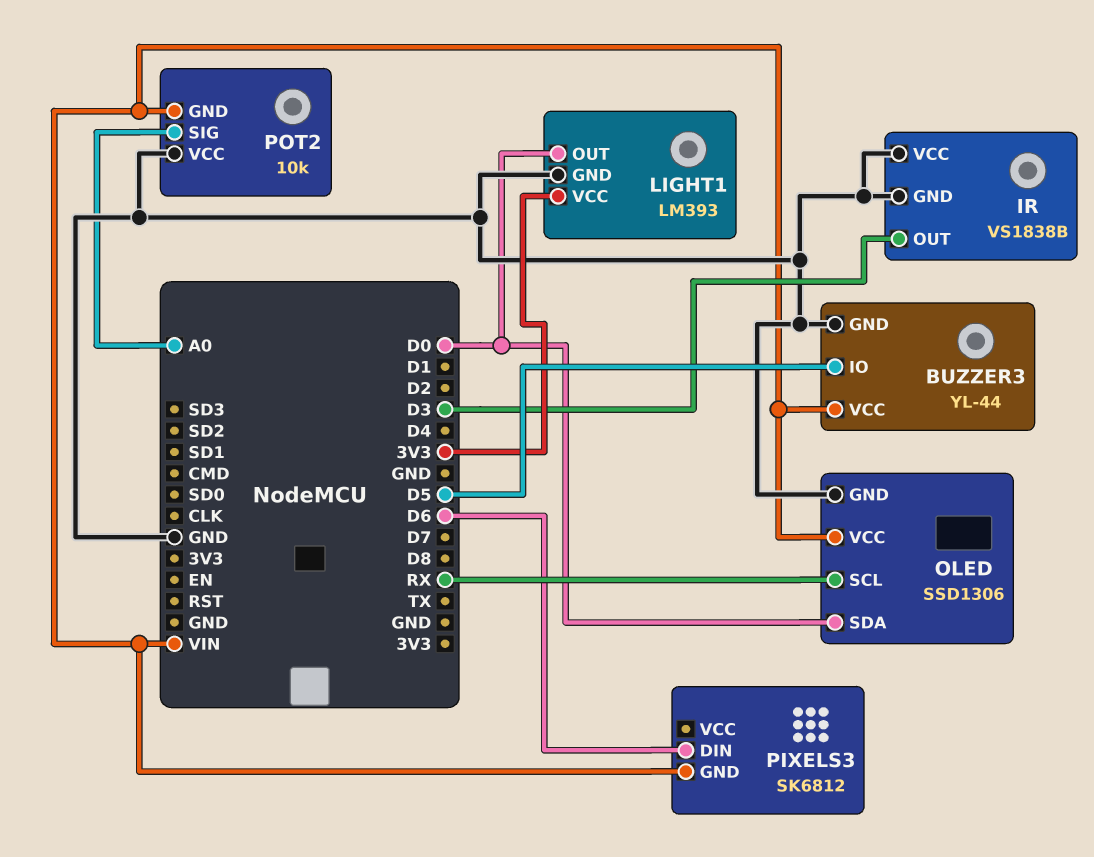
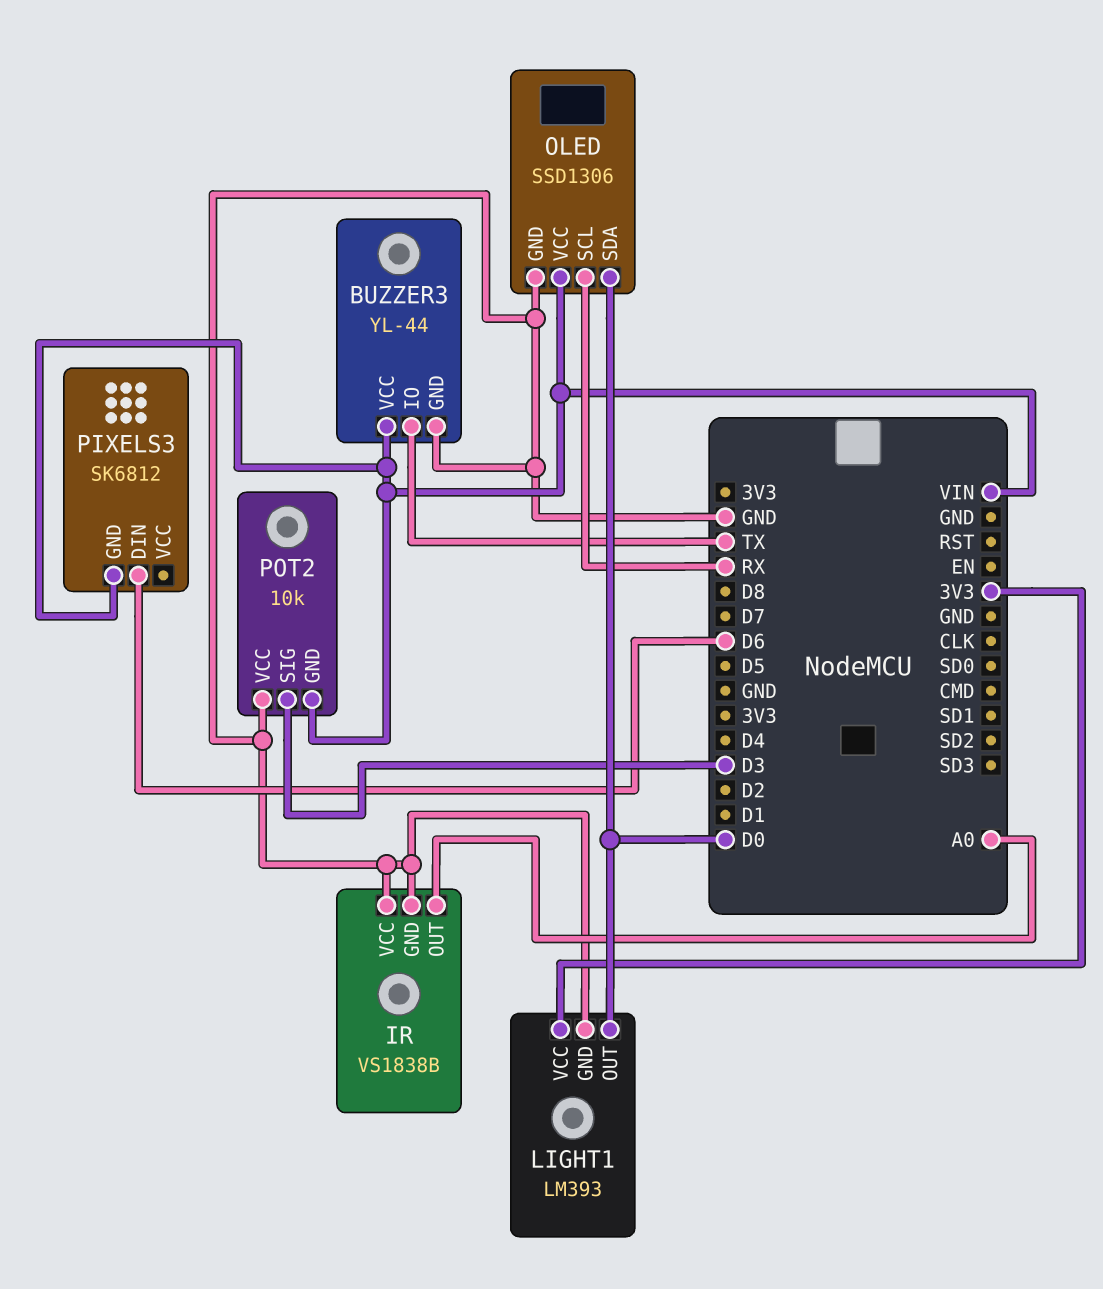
BUZZER3 pin IO: D5 -> TX
IR pin OUT: D3 -> A0
POT2 pin SIG: A0 -> D3

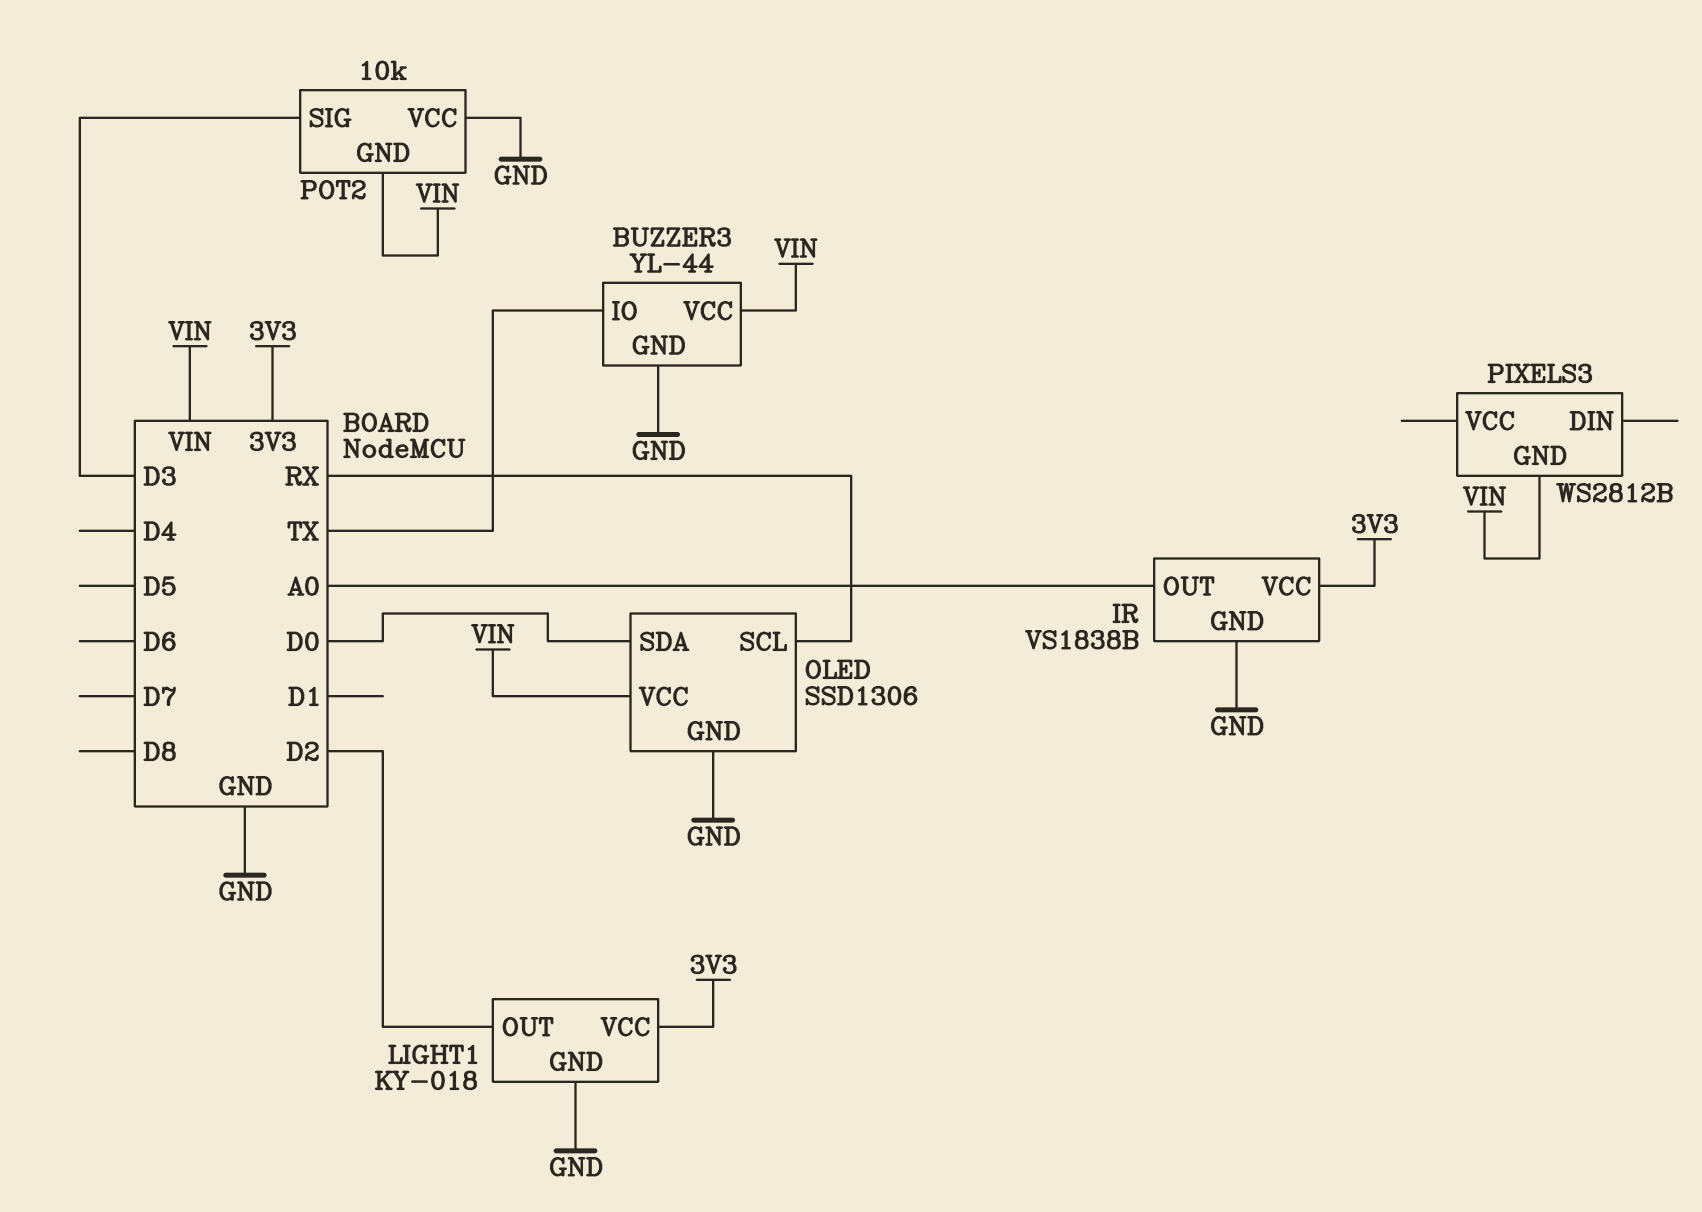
IR pin VCC: GND -> 3V3
LIGHT1: LM393 -> KY-018
LIGHT1 pin OUT: D0 -> D2
PIXELS3: SK6812 -> WS2812B
PIXELS3 pin DIN: D6 -> none

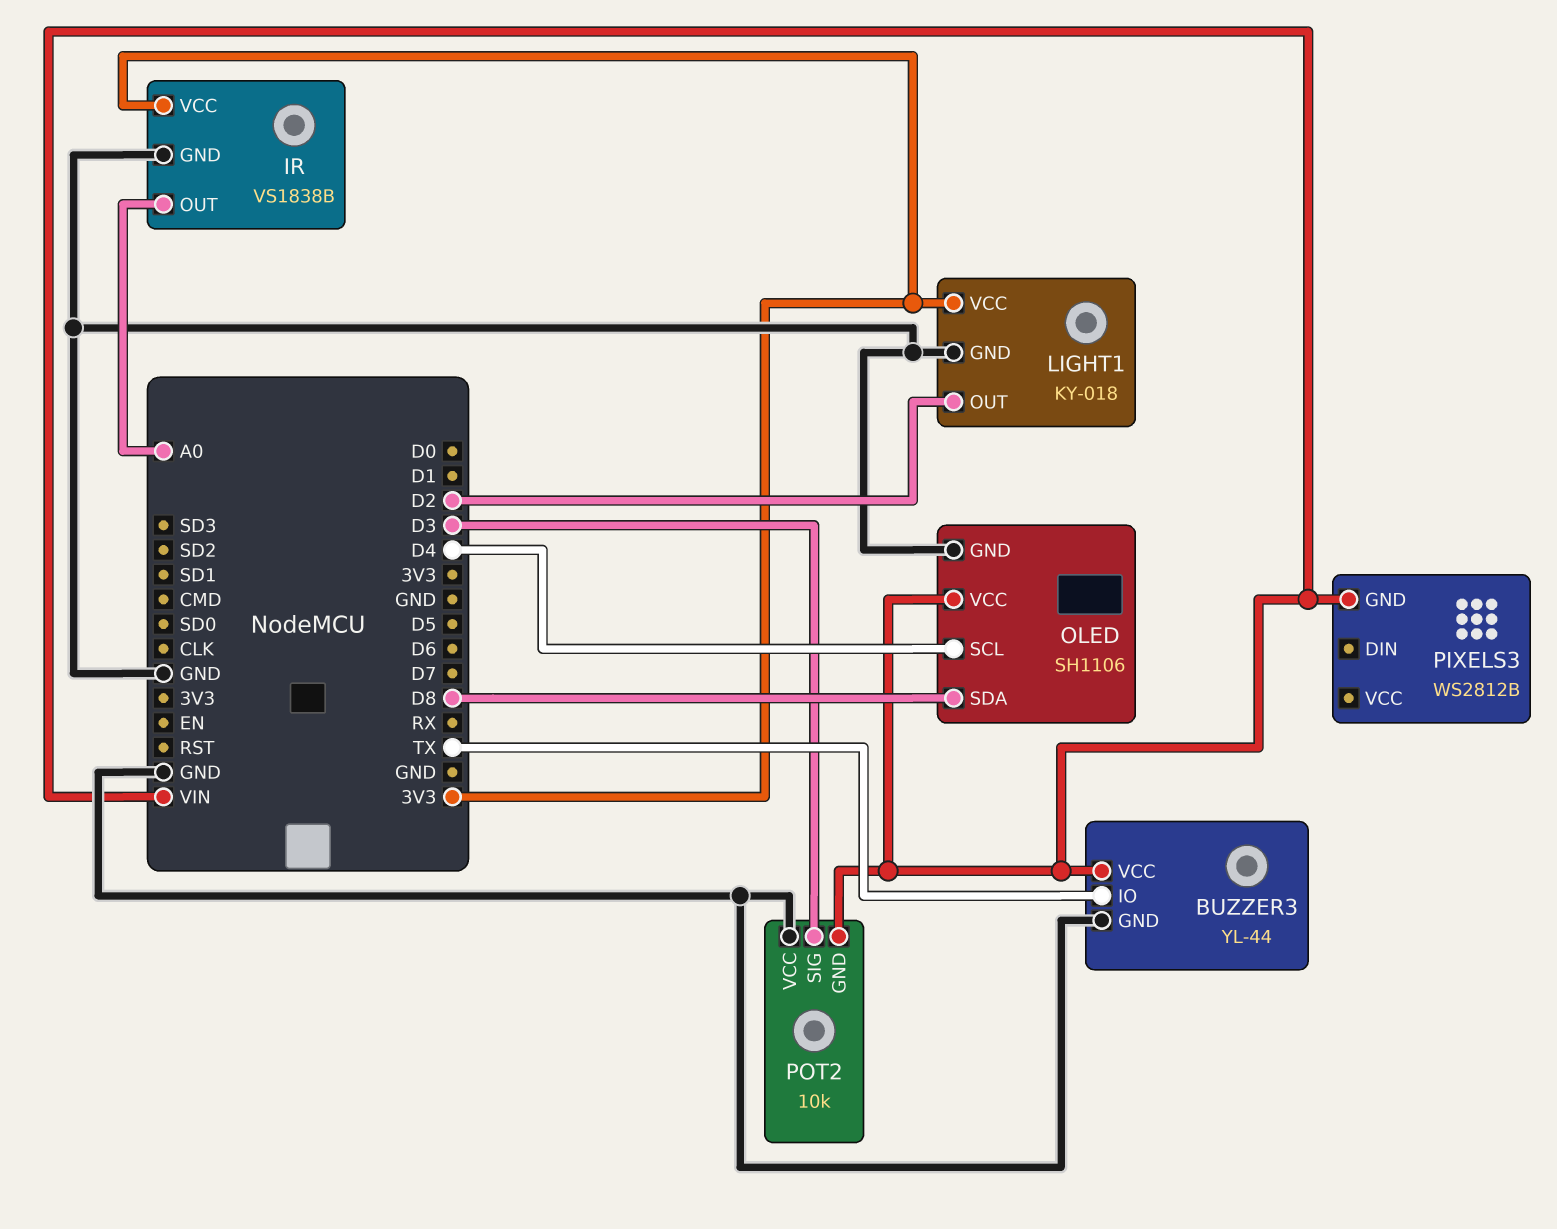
OLED: SSD1306 -> SH1106
OLED pin SCL: RX -> D4
OLED pin SDA: D0 -> D8

